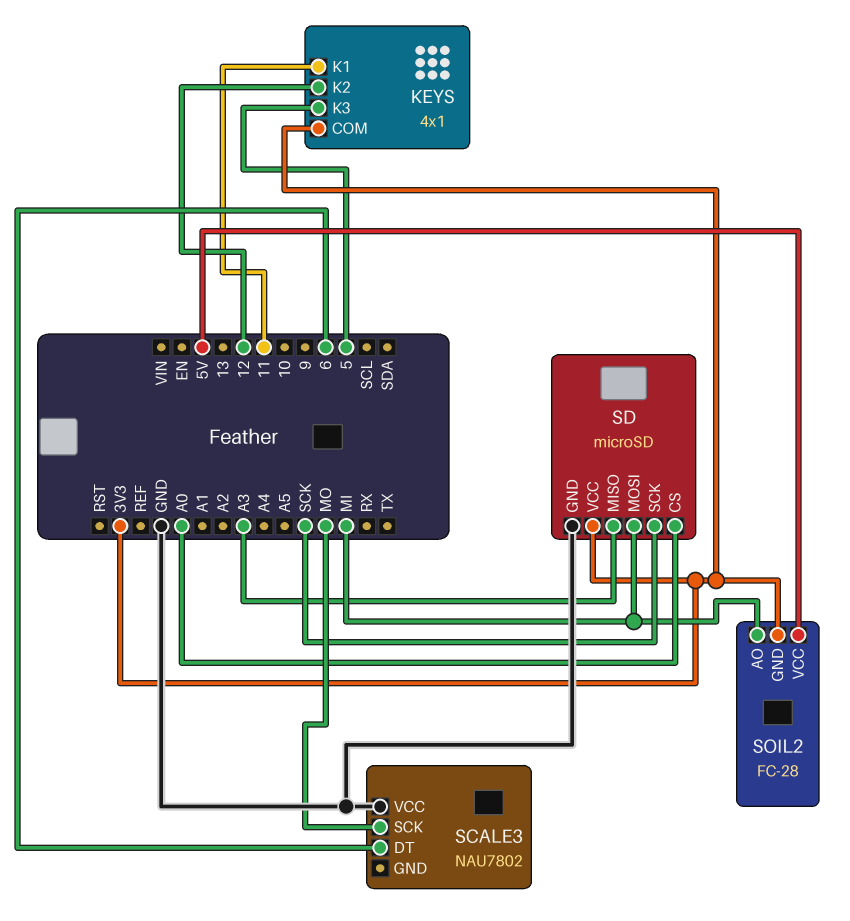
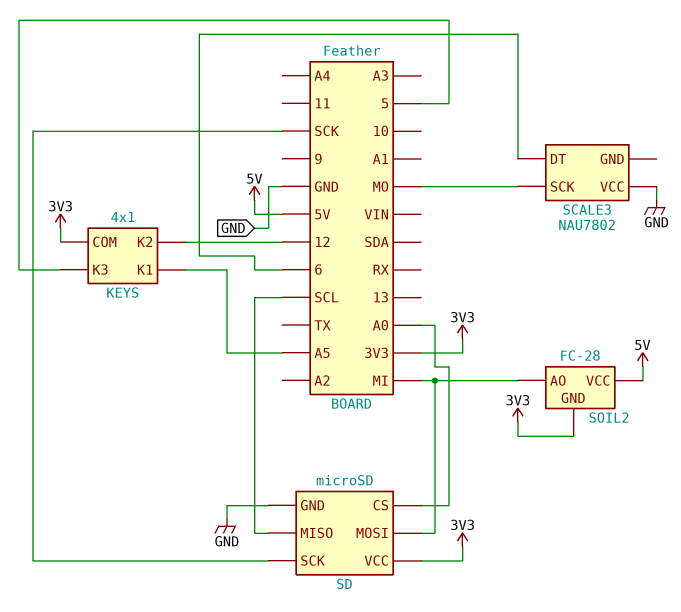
KEYS pin K1: 11 -> A5
SD pin MISO: A3 -> SCL

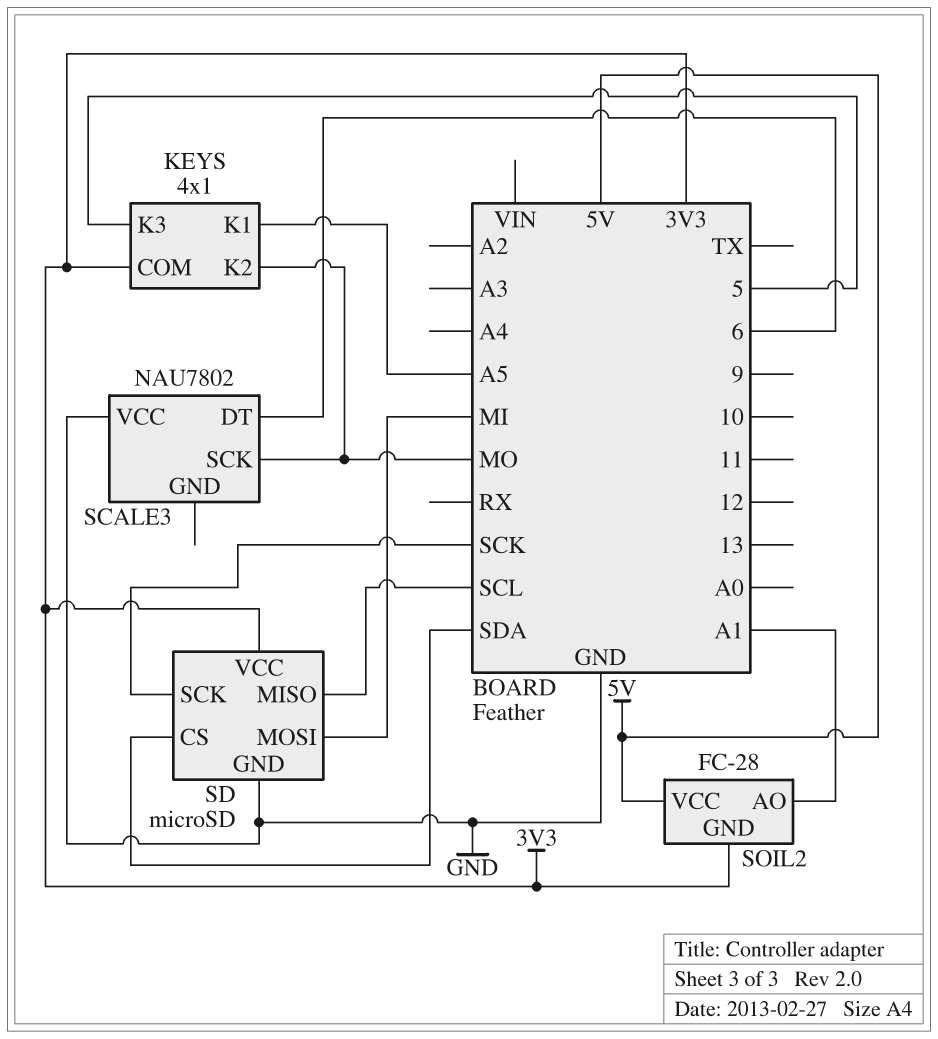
KEYS pin K2: 12 -> MO
SD pin CS: A0 -> SDA
SOIL2 pin AO: MI -> A1

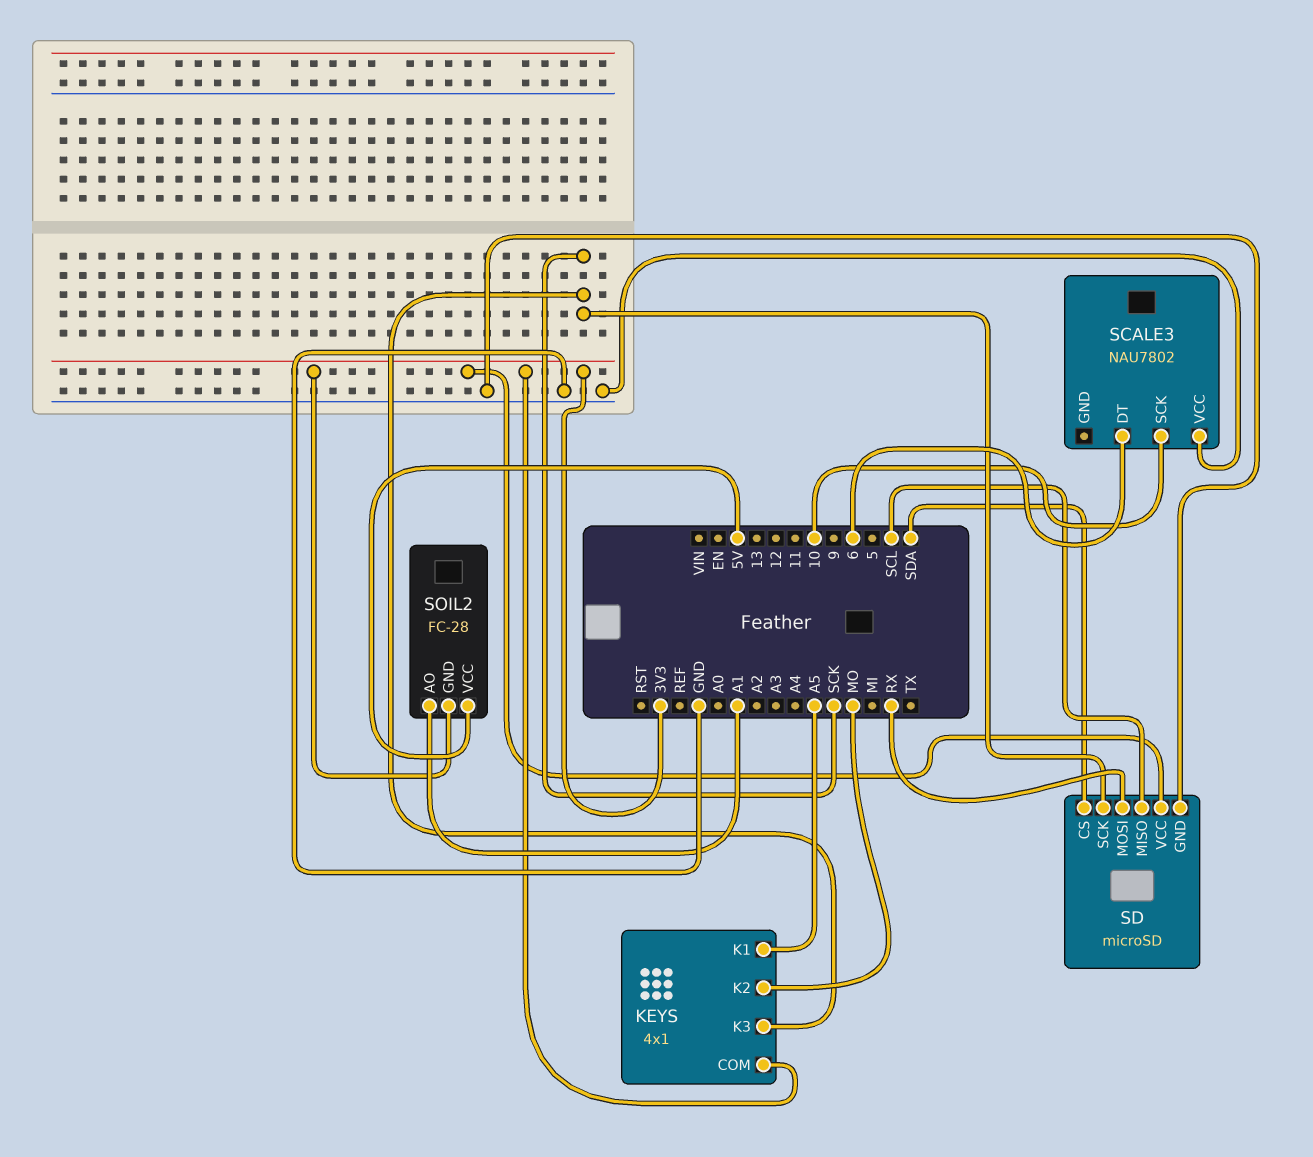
KEYS pin K3: 5 -> SCK
SCALE3 pin SCK: MO -> 10
SD pin MOSI: MI -> RX

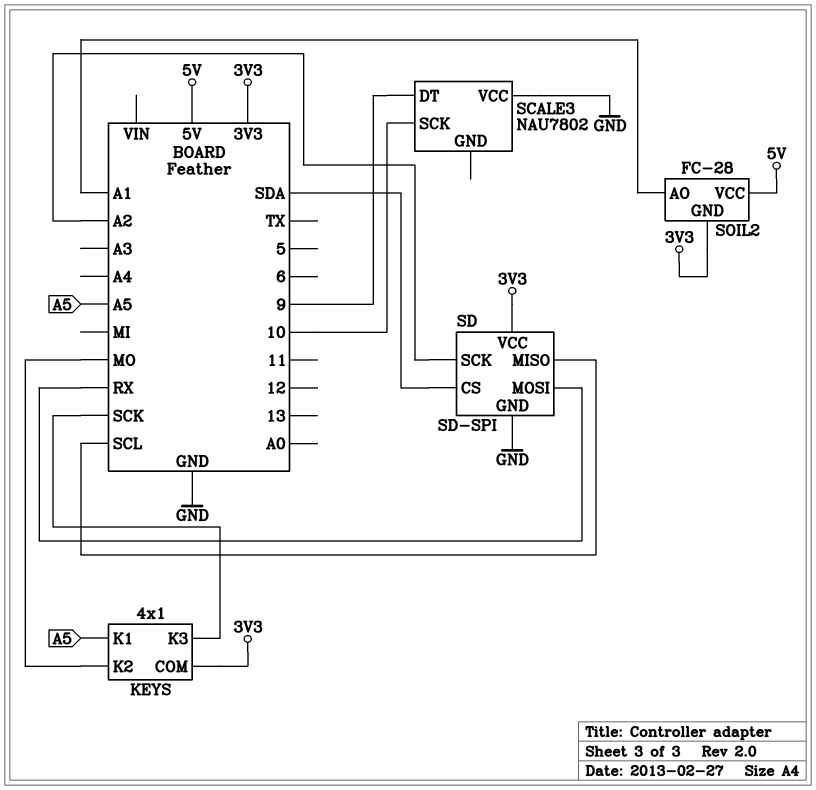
SCALE3 pin DT: 6 -> 9
SD: microSD -> SD-SPI
SD pin SCK: SCK -> A2

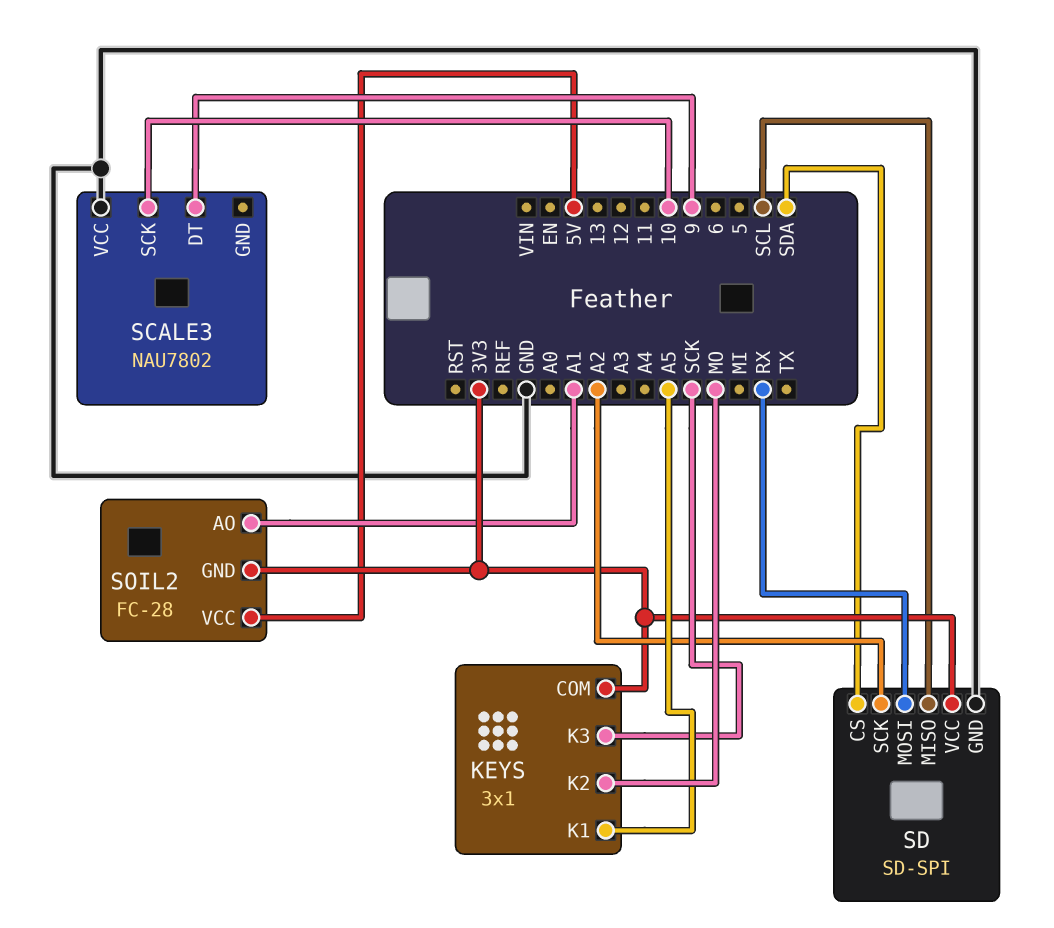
KEYS: 4x1 -> 3x1

